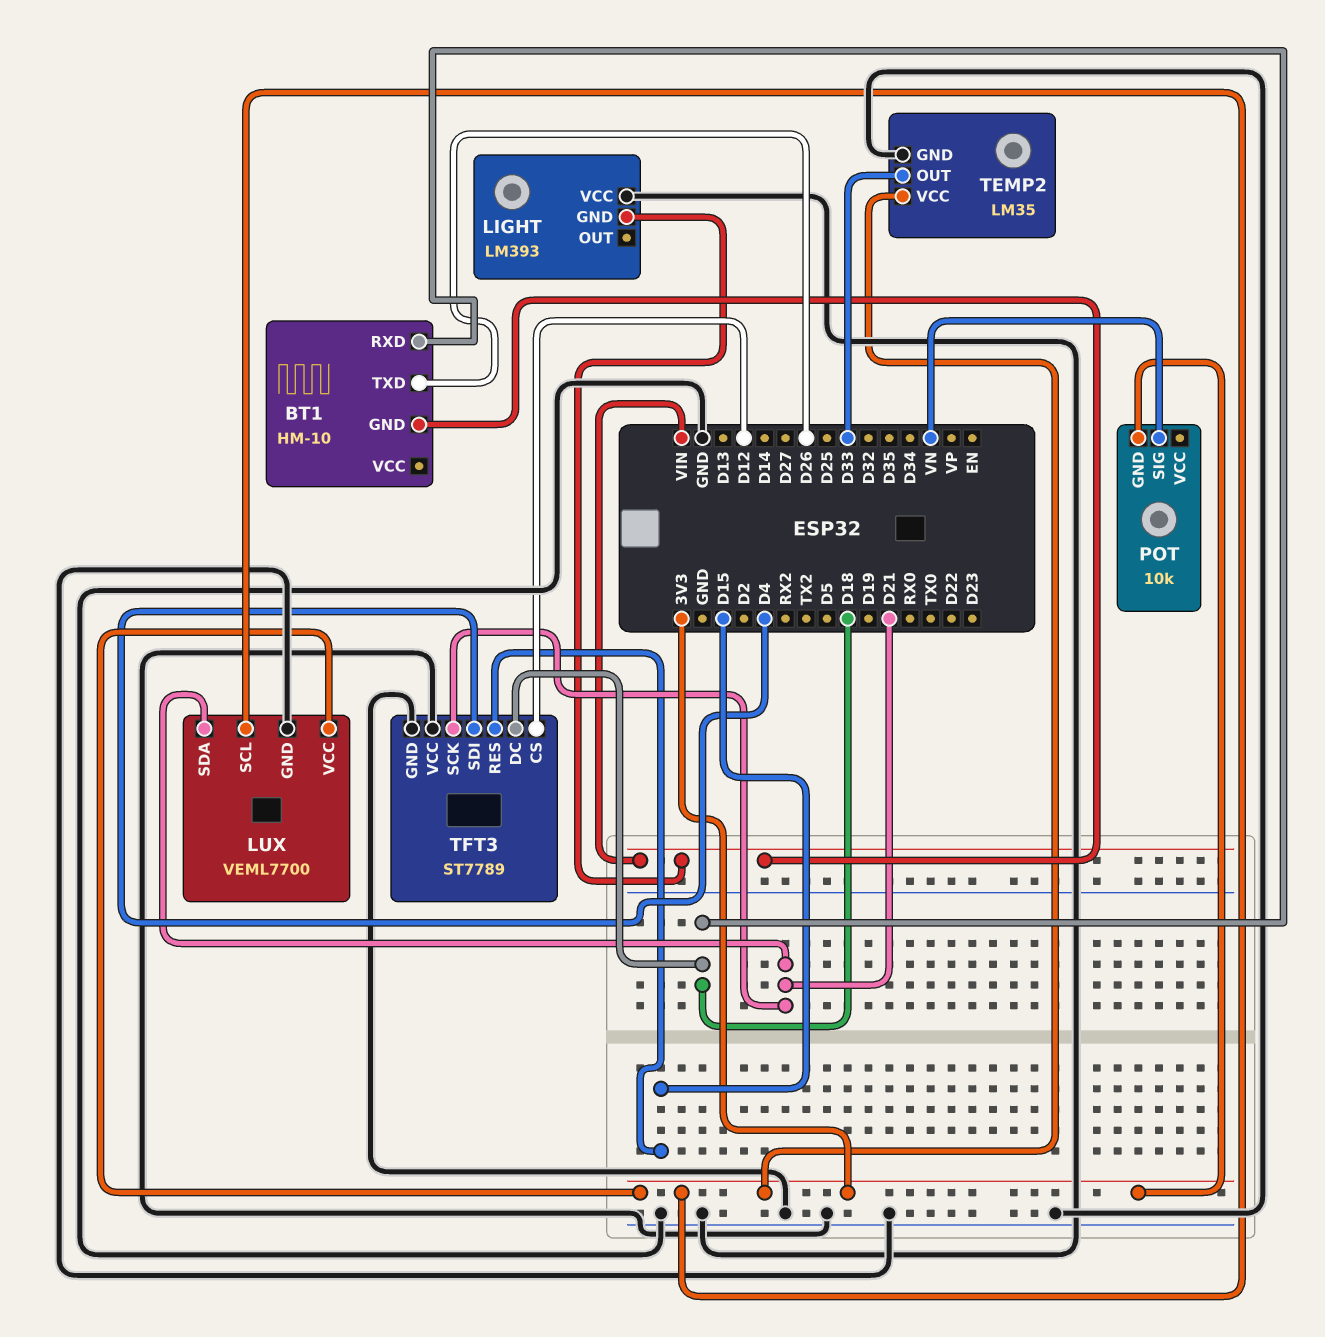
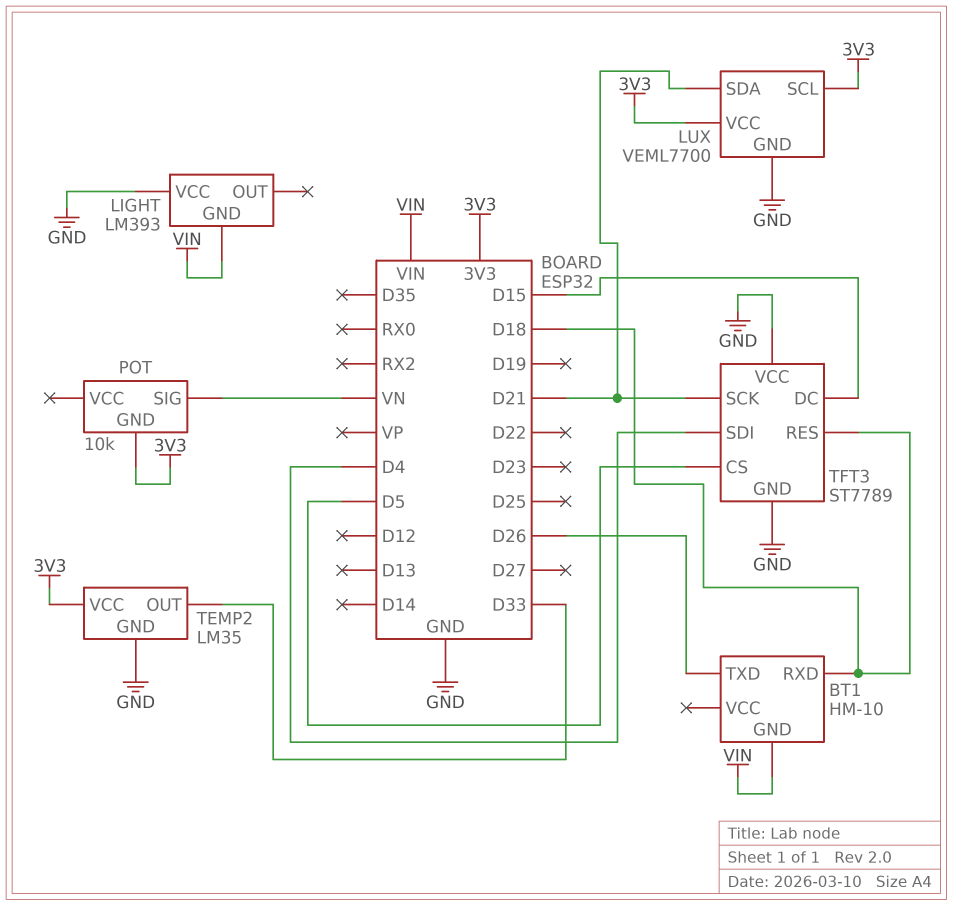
TFT3 pin CS: D12 -> D5
TFT3 pin DC: D18 -> D15
TFT3 pin RES: D15 -> D18

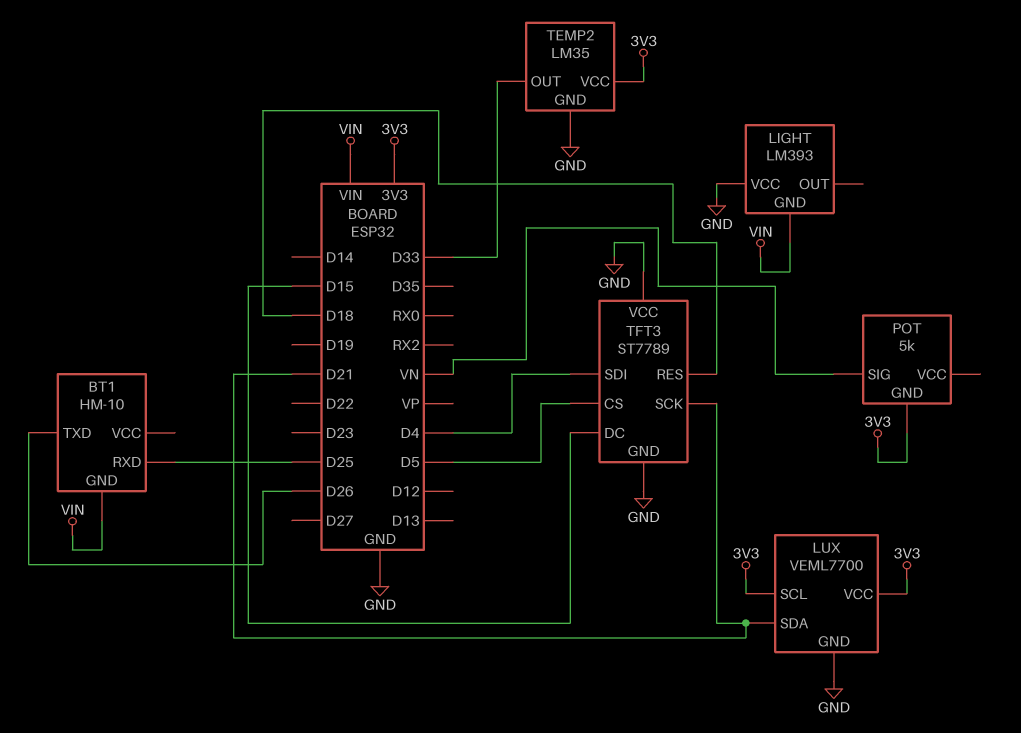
BT1 pin RXD: D18 -> D25
POT: 10k -> 5k

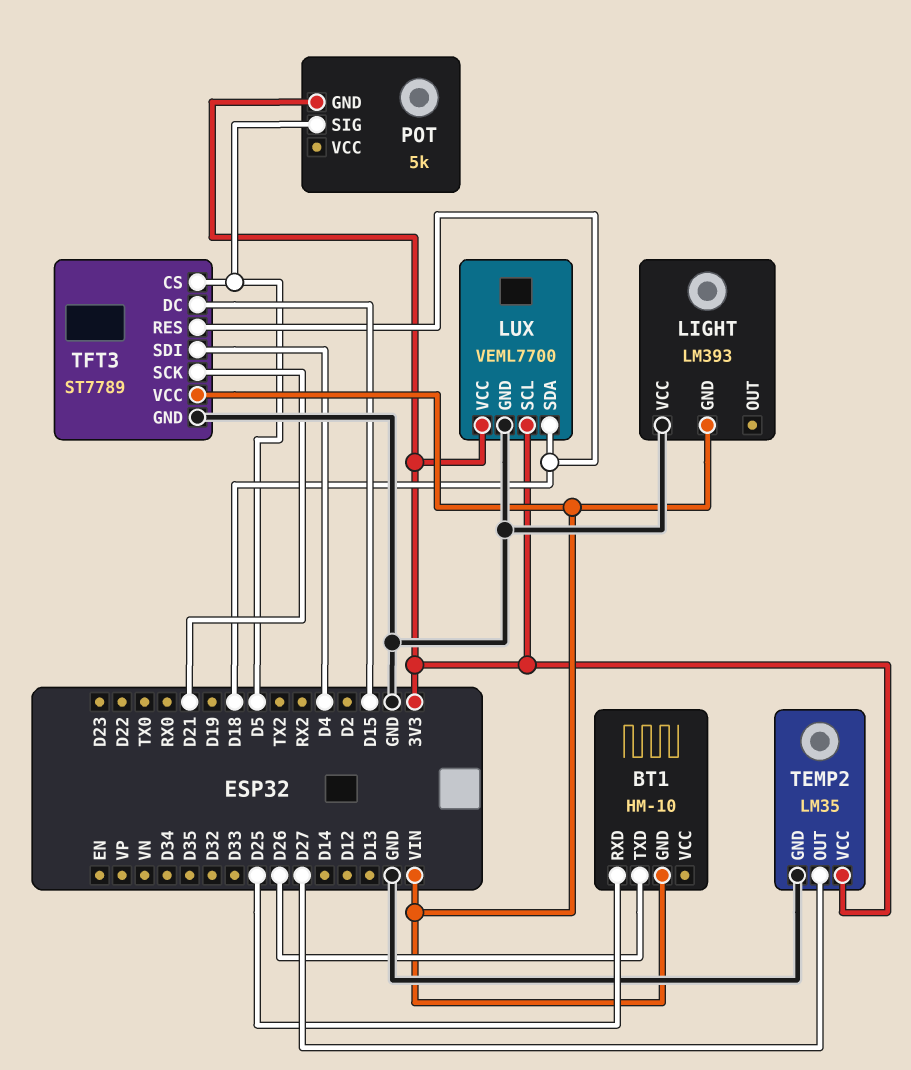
LUX pin SDA: D21 -> D18
POT pin SIG: VN -> D5
TEMP2 pin OUT: D33 -> D27
TFT3 pin VCC: GND -> VIN

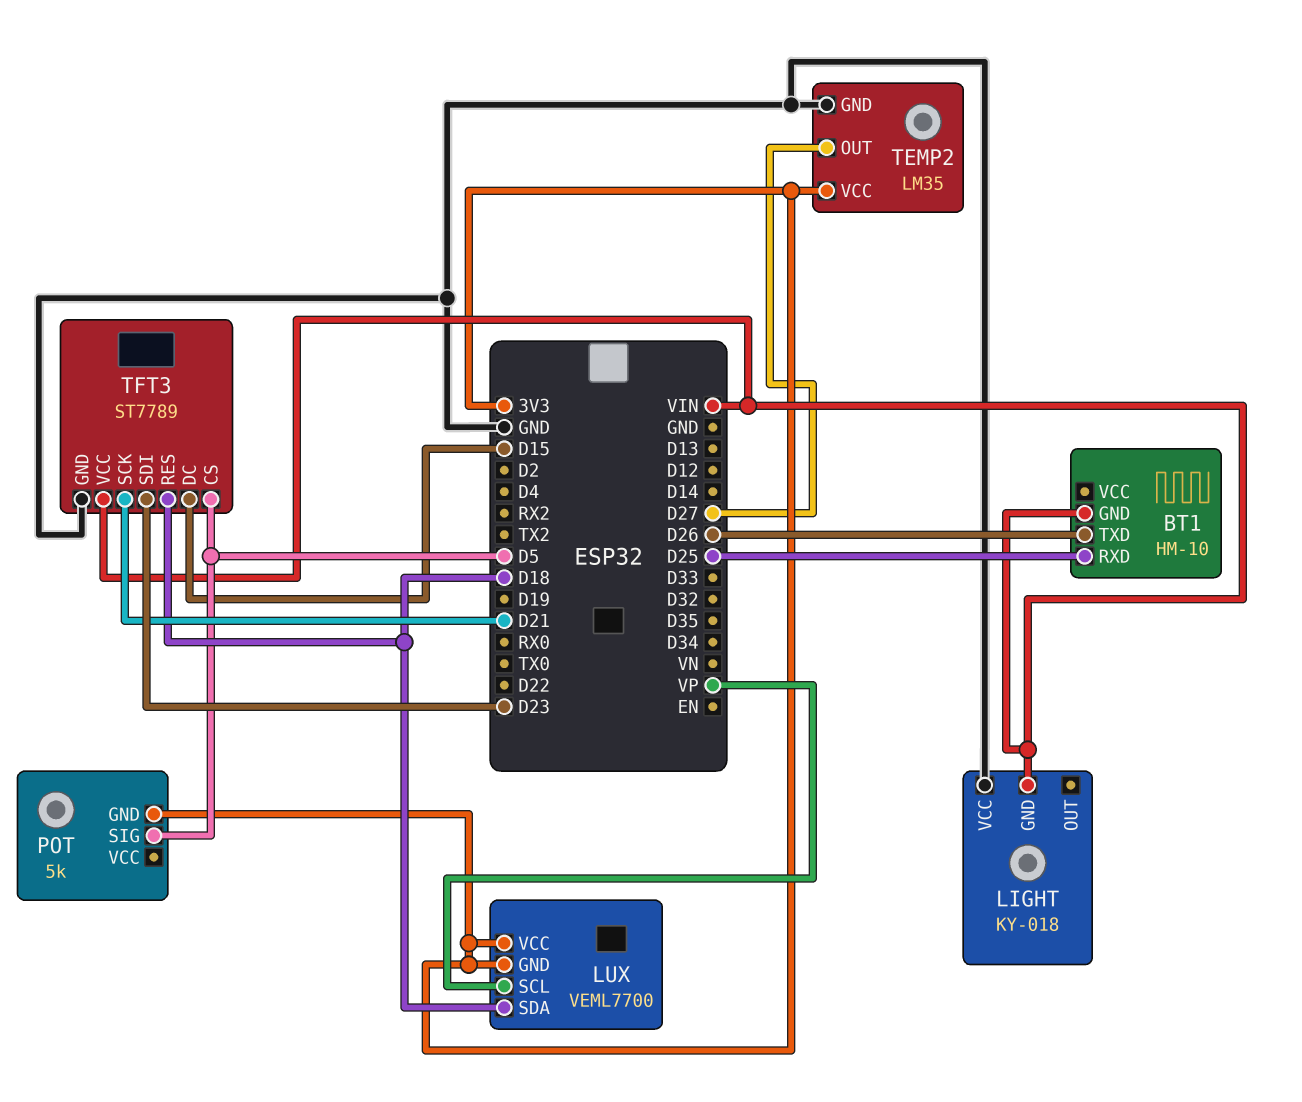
LIGHT: LM393 -> KY-018
LUX pin GND: GND -> 3V3
LUX pin SCL: 3V3 -> VP
TFT3 pin SDI: D4 -> D23

